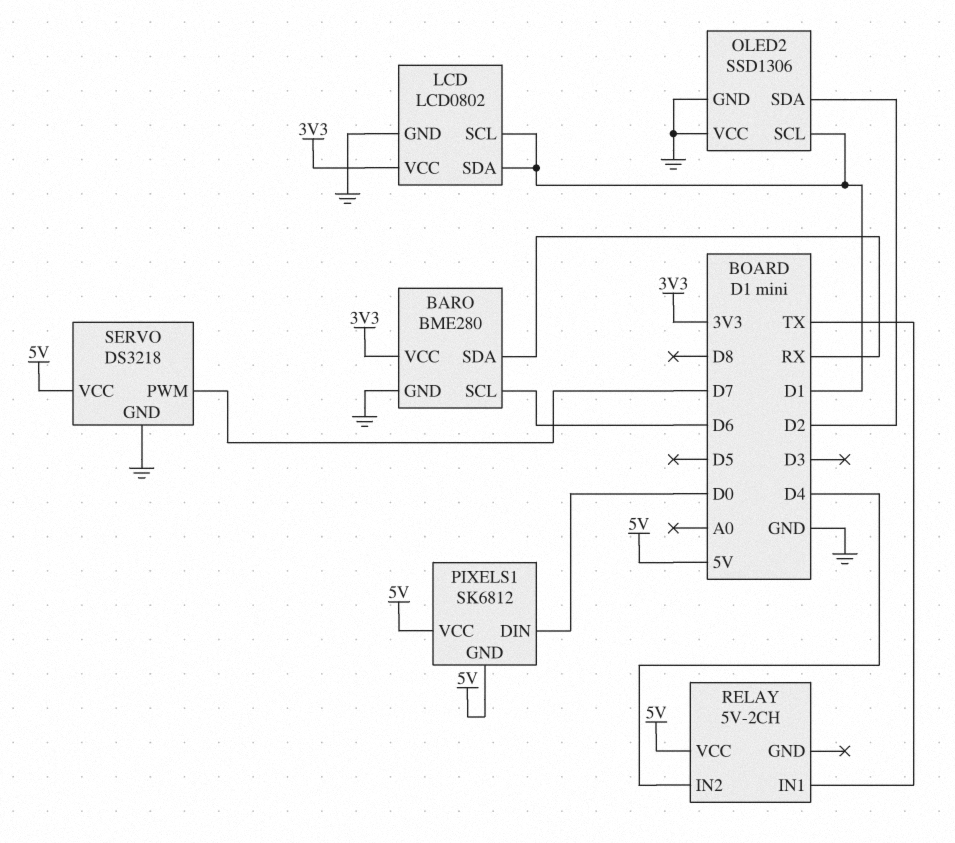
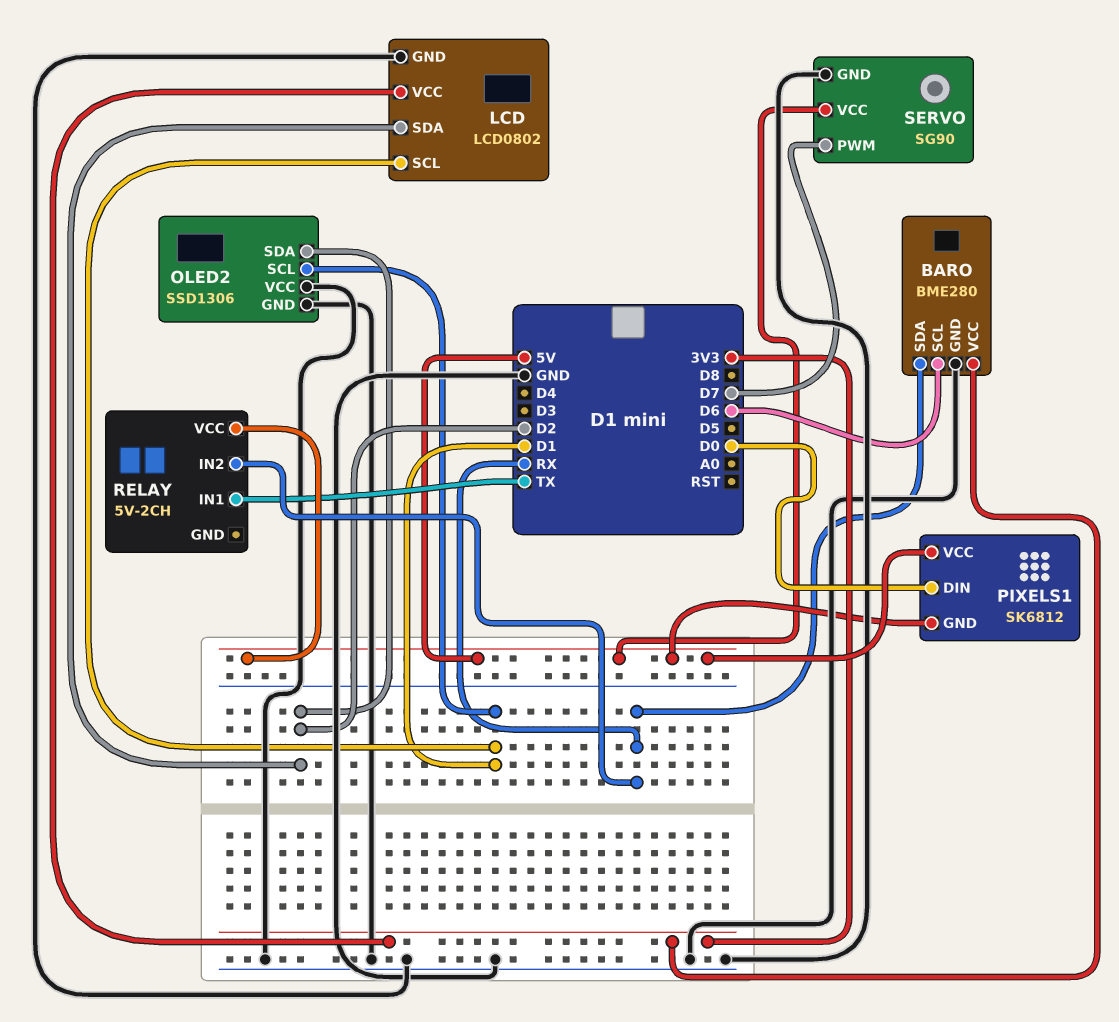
LCD pin SDA: D1 -> D2
RELAY pin IN2: D4 -> RX
SERVO: DS3218 -> SG90

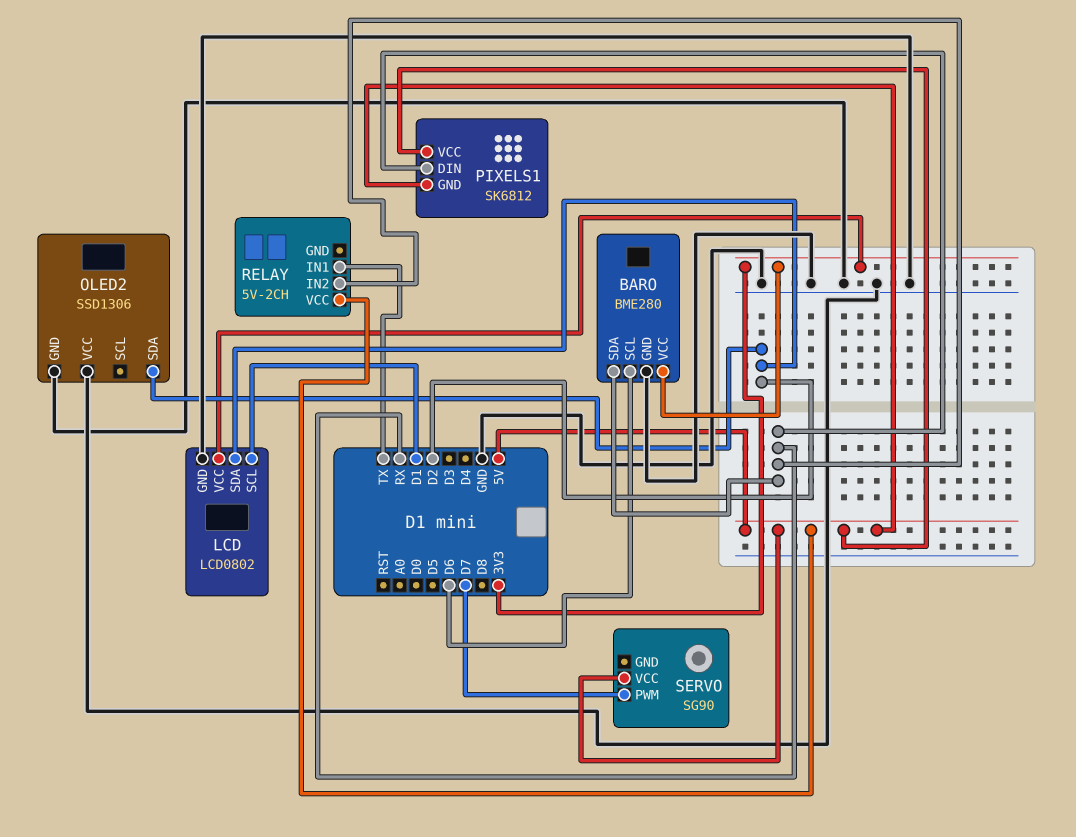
OLED2 pin SCL: D1 -> none
PIXELS1 pin DIN: D0 -> RX
SERVO pin GND: GND -> none

